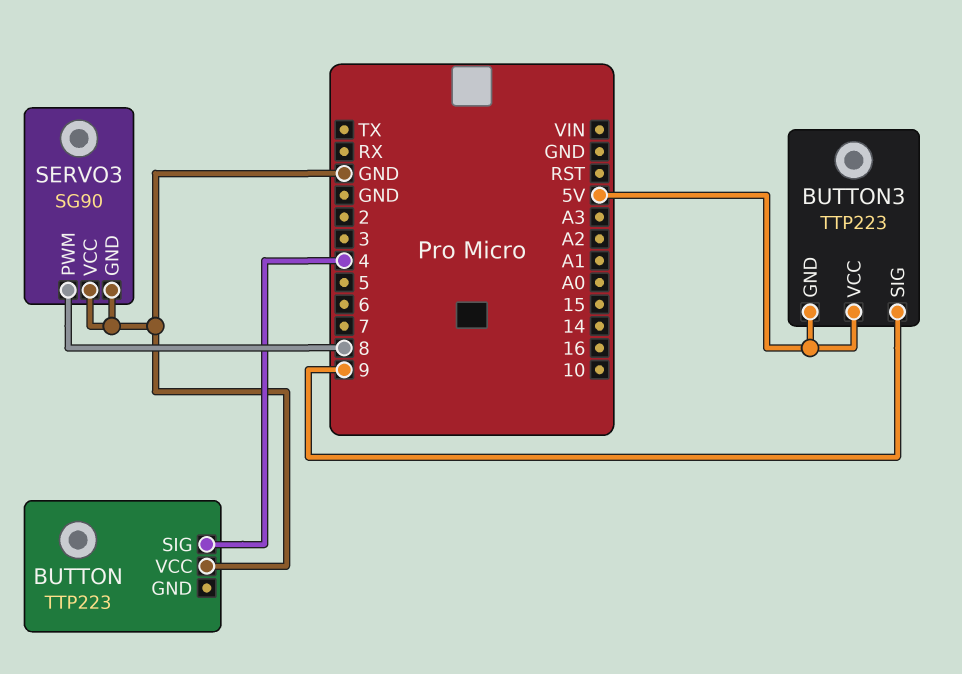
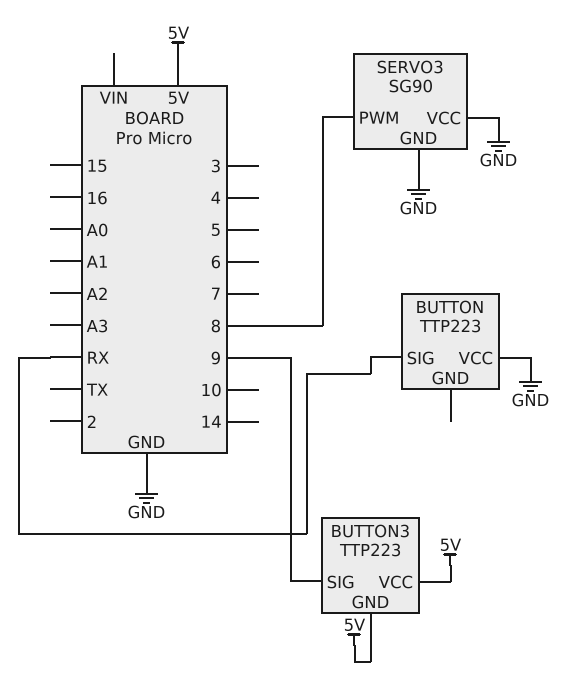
BUTTON pin SIG: 4 -> RX

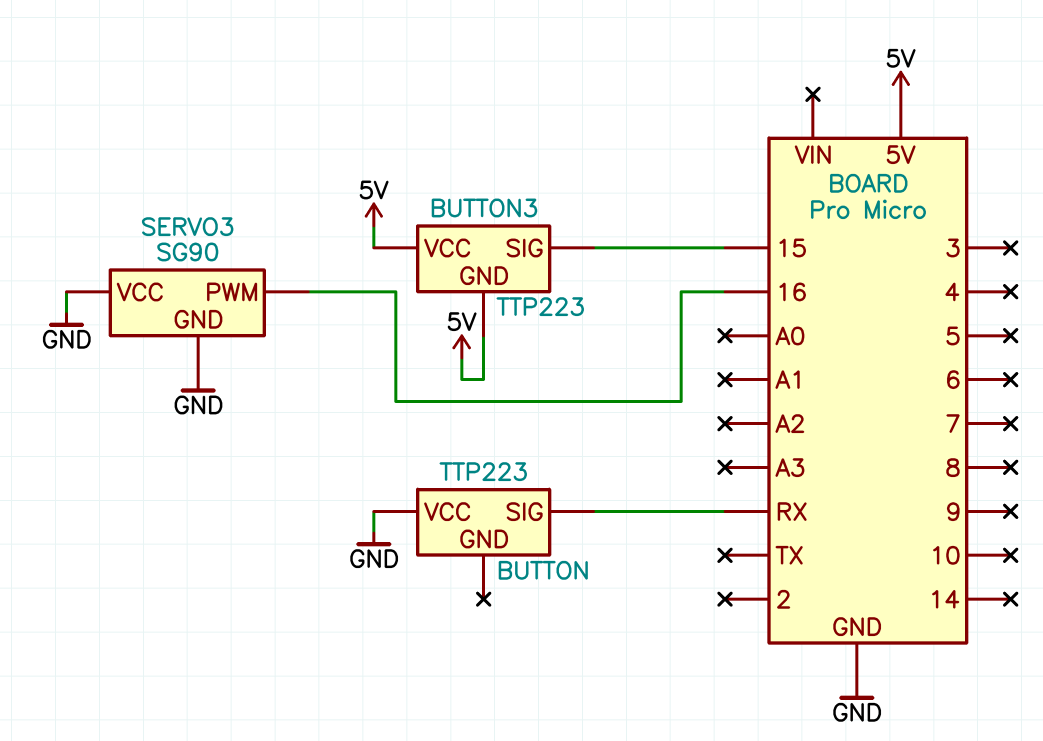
BUTTON3 pin SIG: 9 -> 15
SERVO3 pin PWM: 8 -> 16

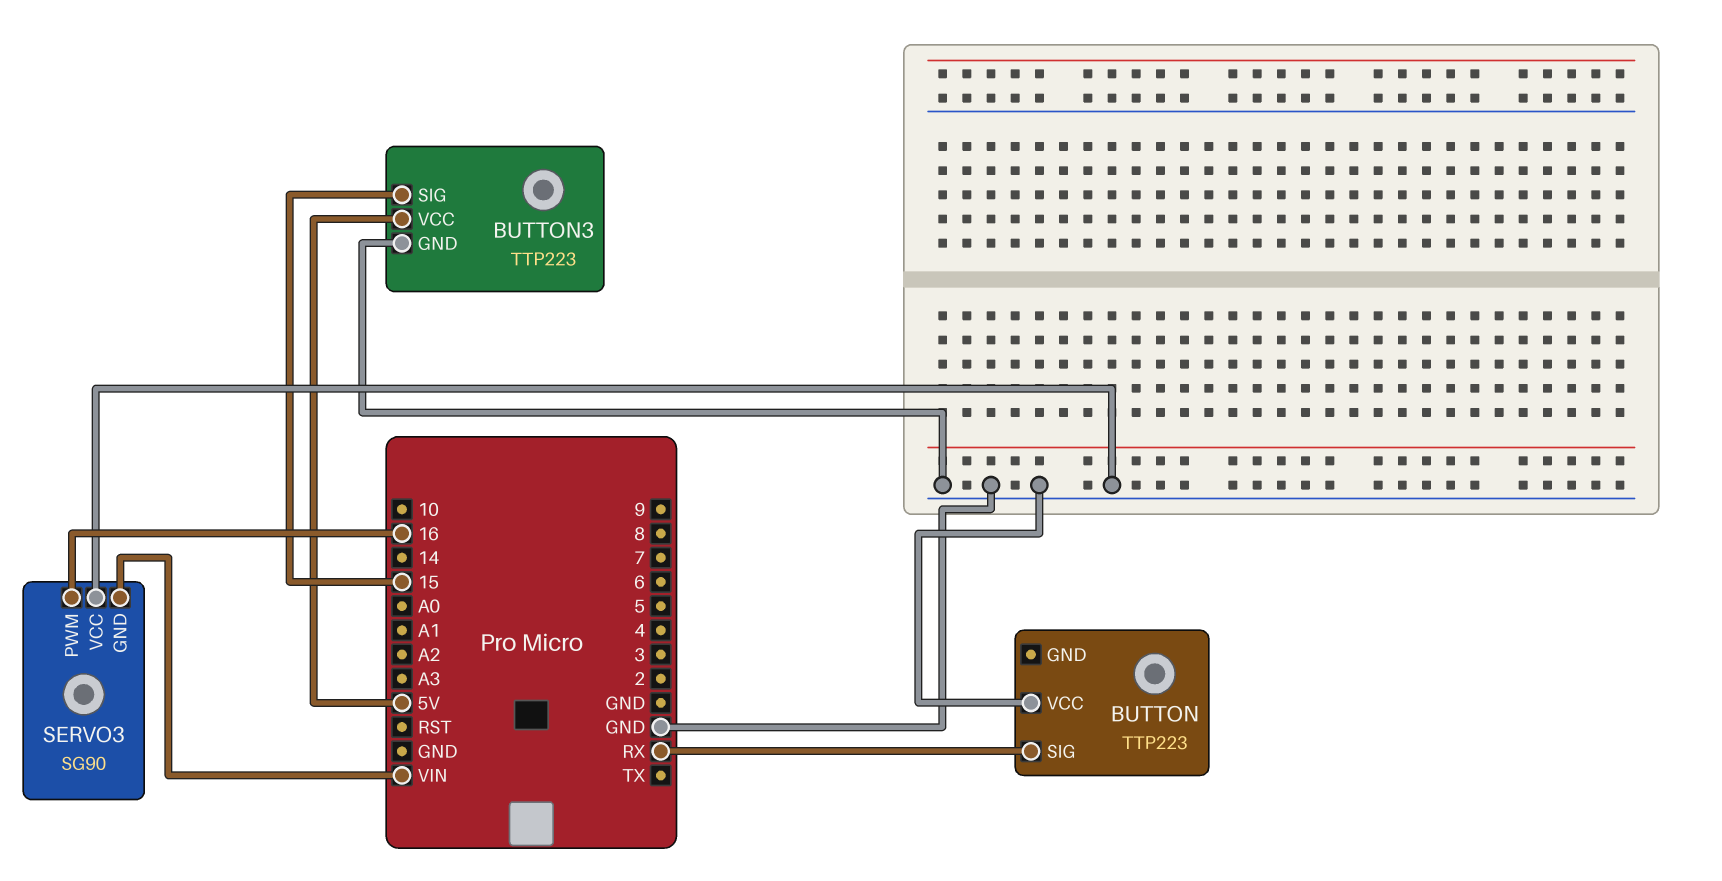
BUTTON3 pin GND: 5V -> GND
SERVO3 pin GND: GND -> VIN

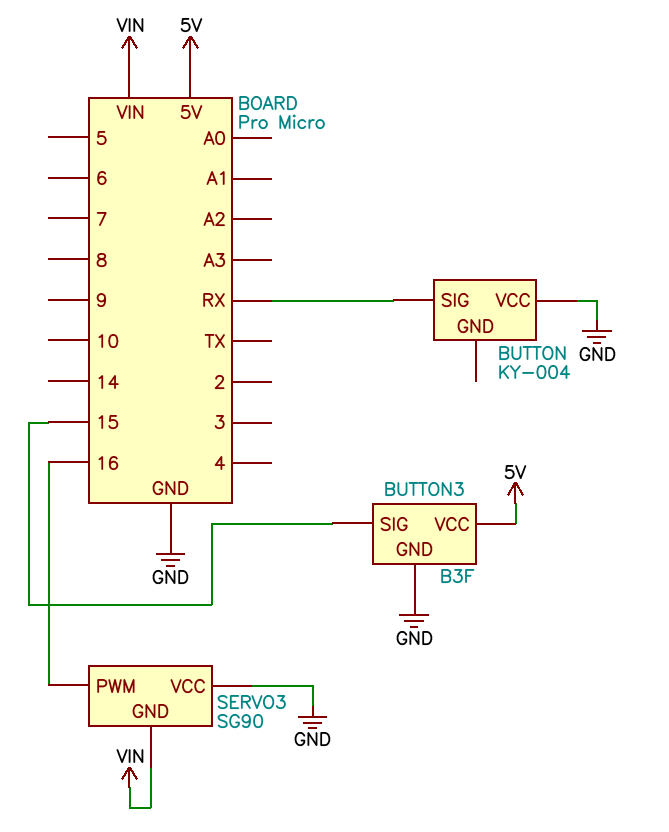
BUTTON: TTP223 -> KY-004
BUTTON3: TTP223 -> B3F

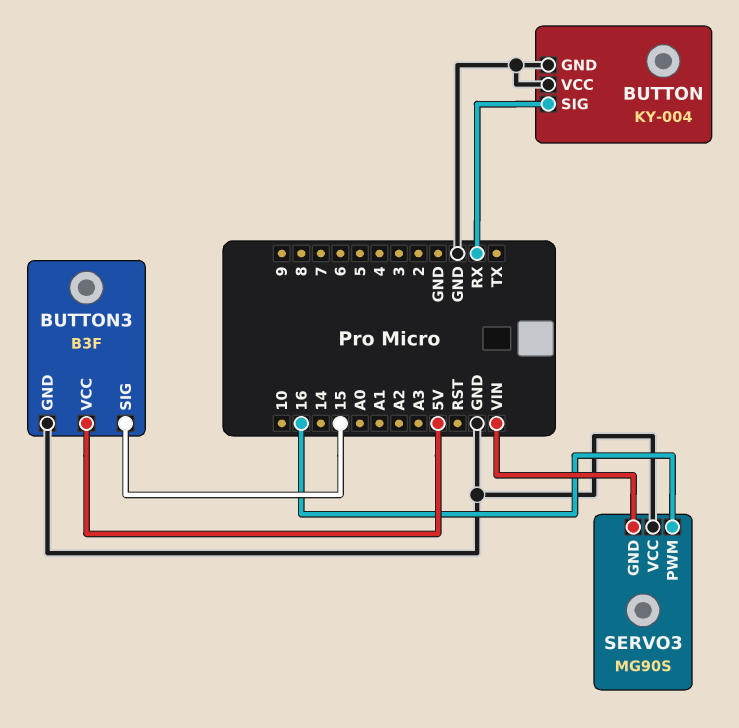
BUTTON pin GND: none -> GND
SERVO3: SG90 -> MG90S

